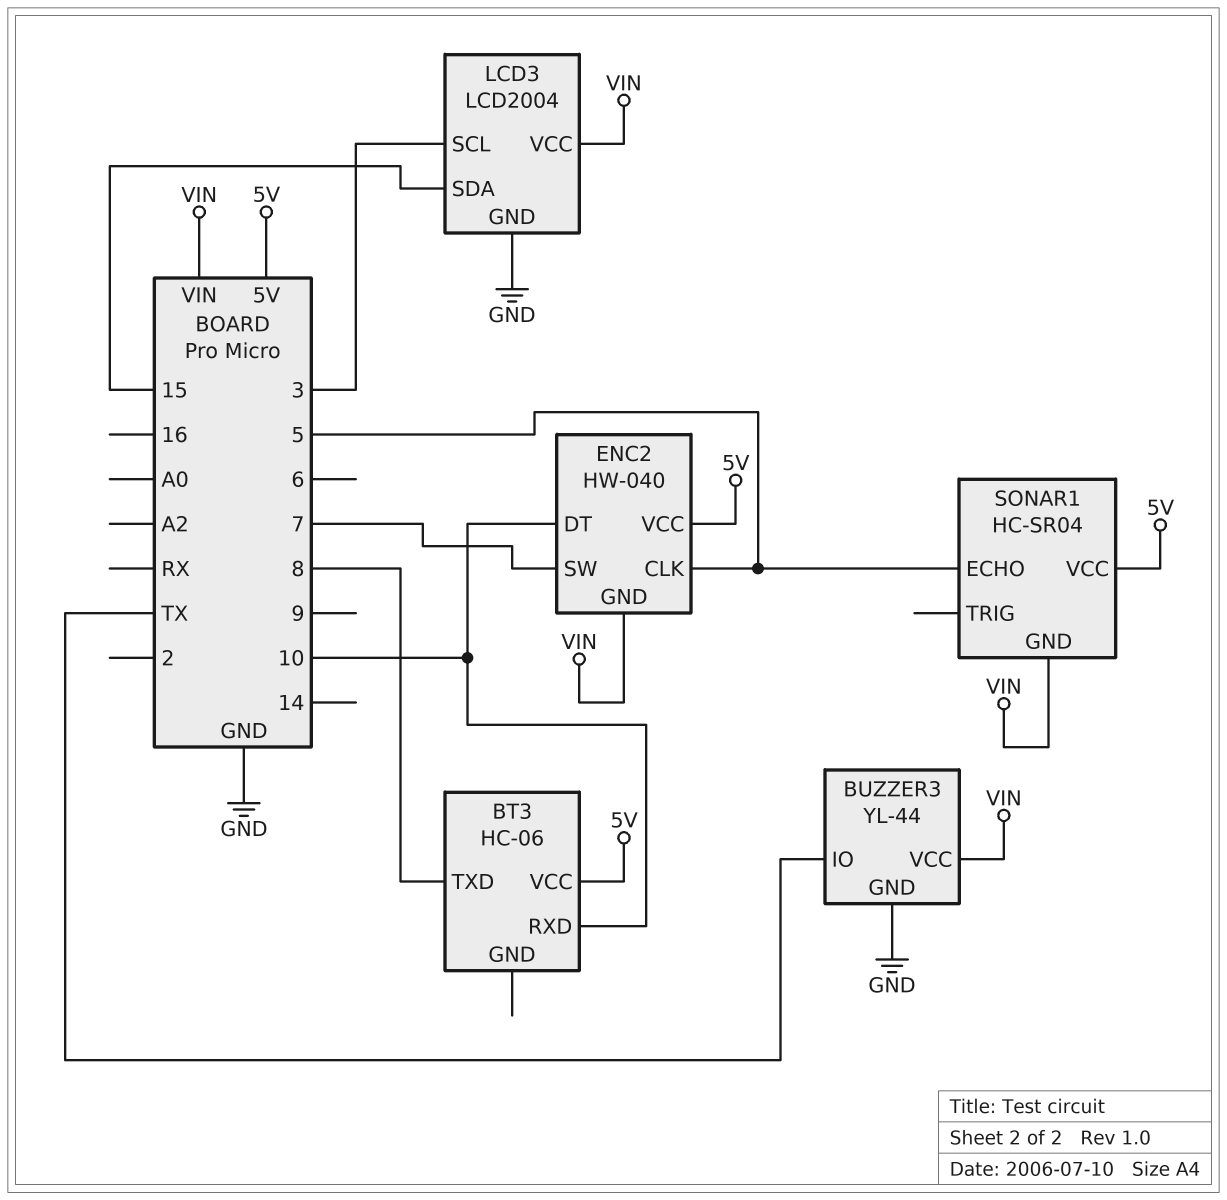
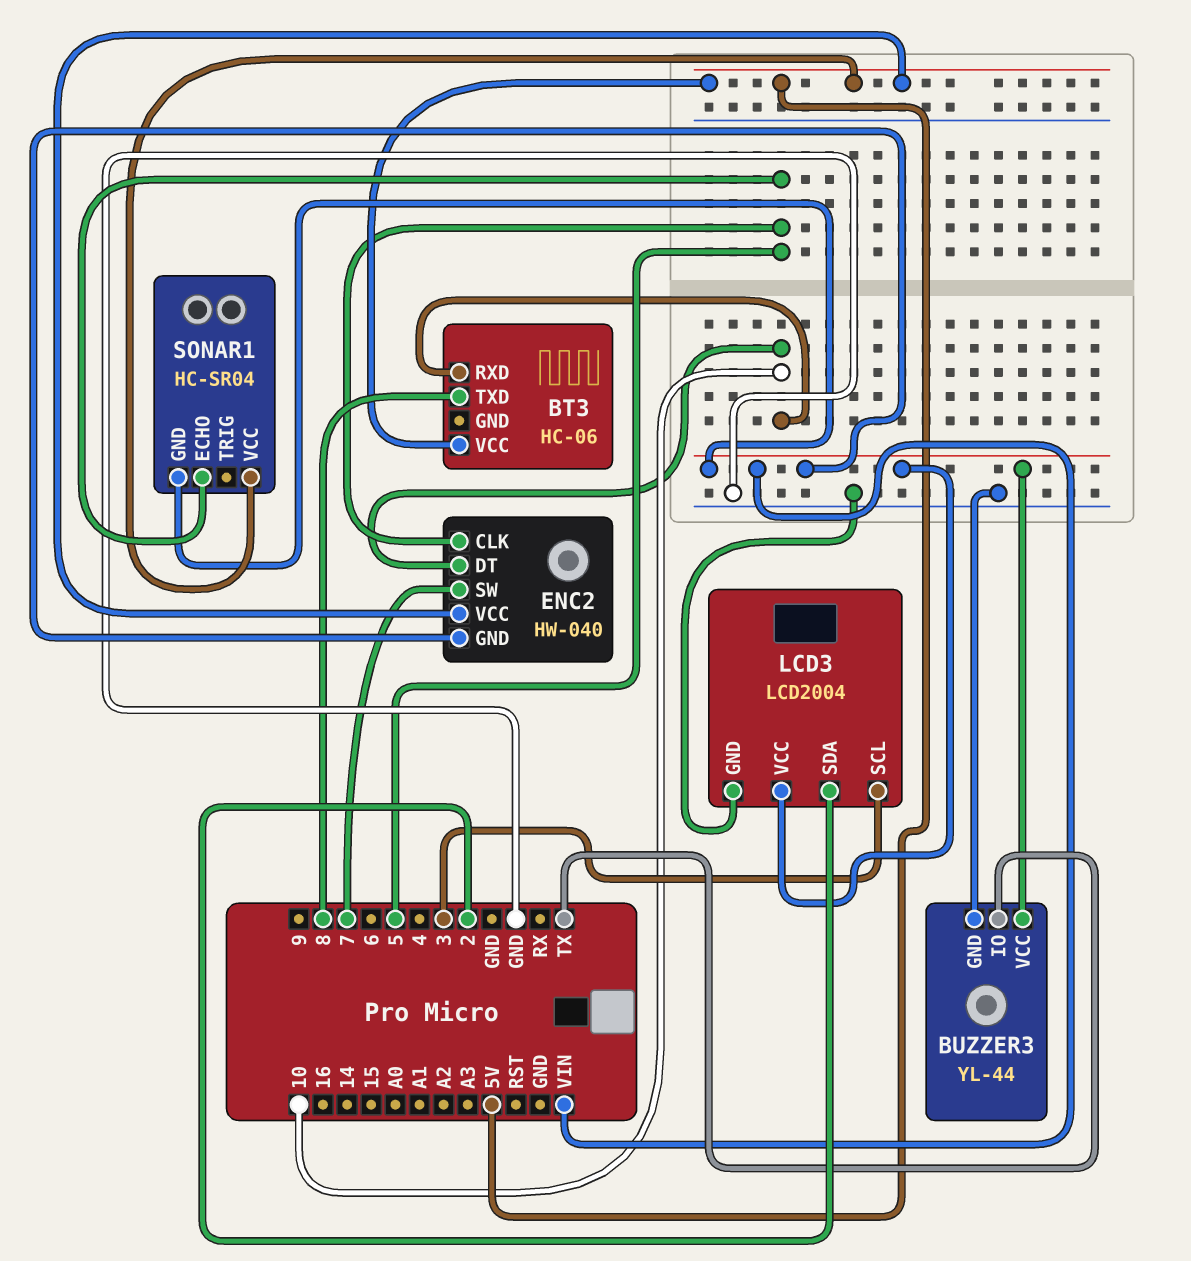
LCD3 pin SDA: 15 -> 2

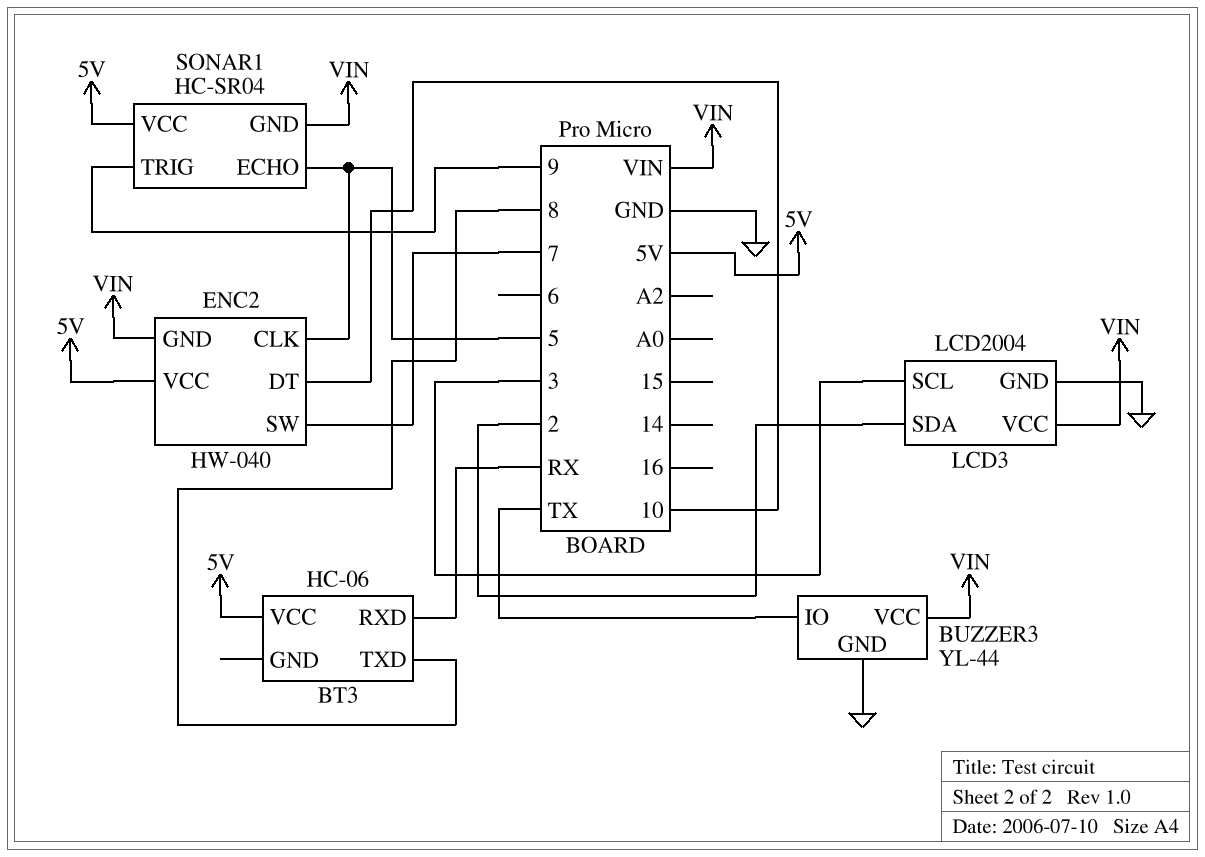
BT3 pin RXD: 10 -> RX
SONAR1 pin TRIG: none -> 9

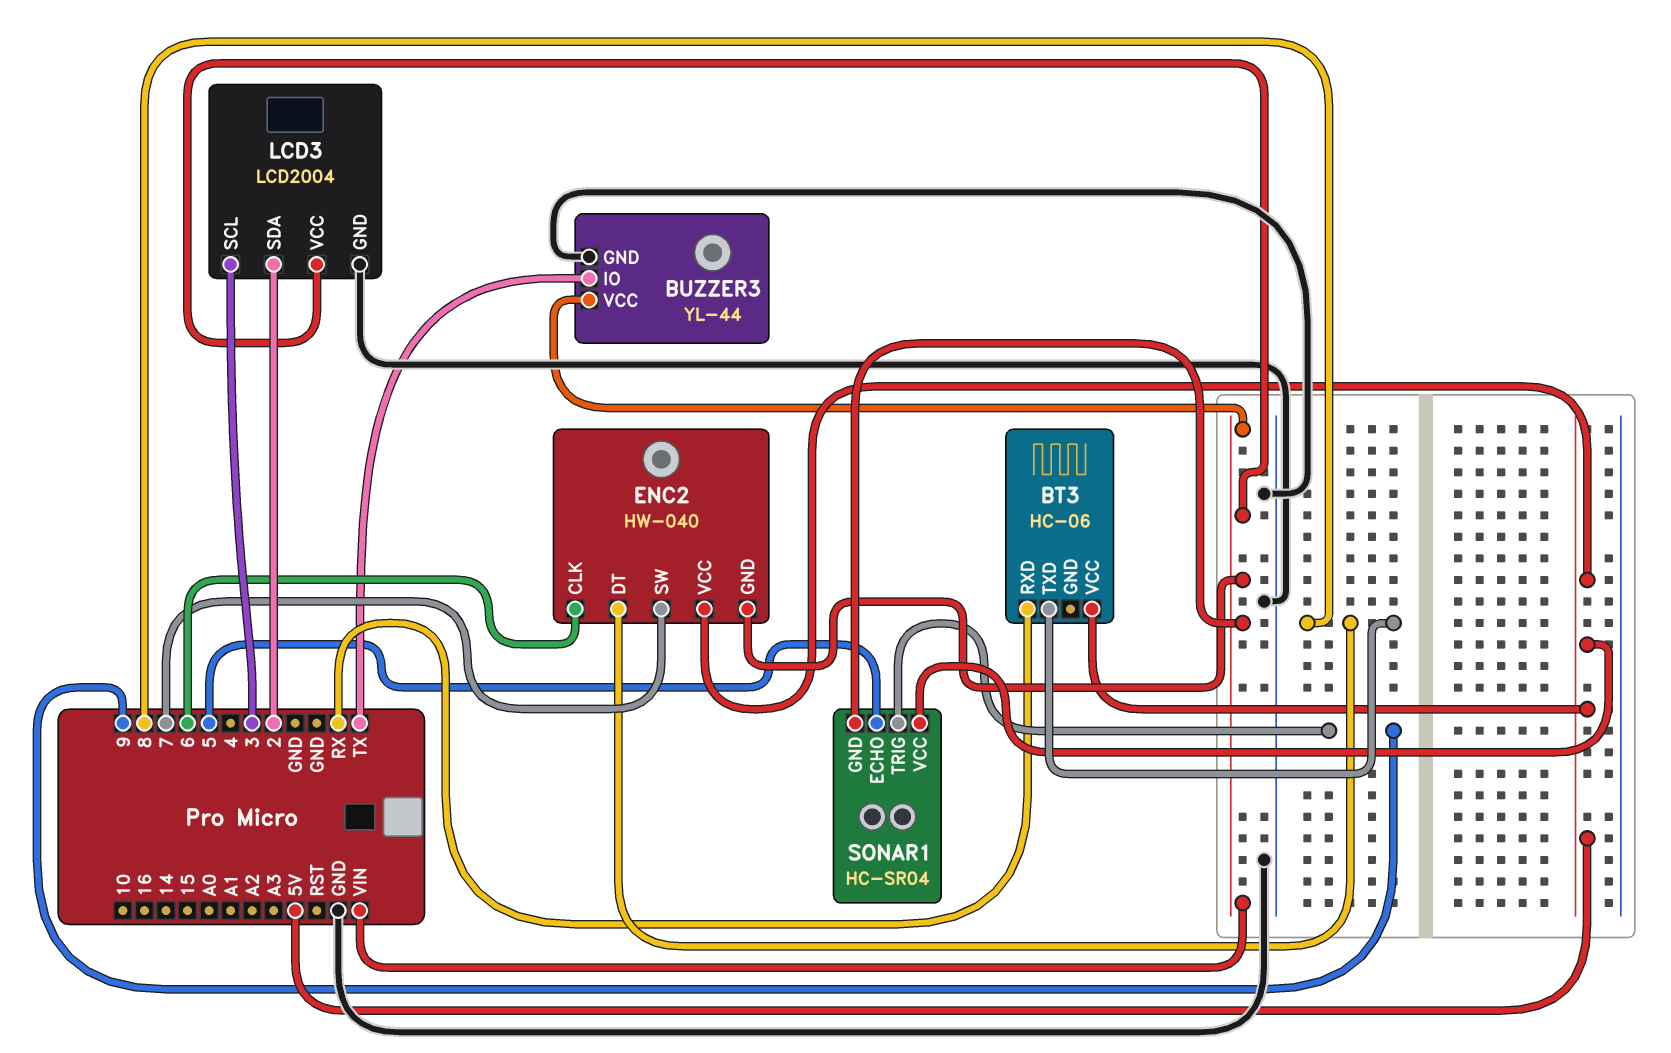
ENC2 pin CLK: 5 -> 6
ENC2 pin DT: 10 -> 8

